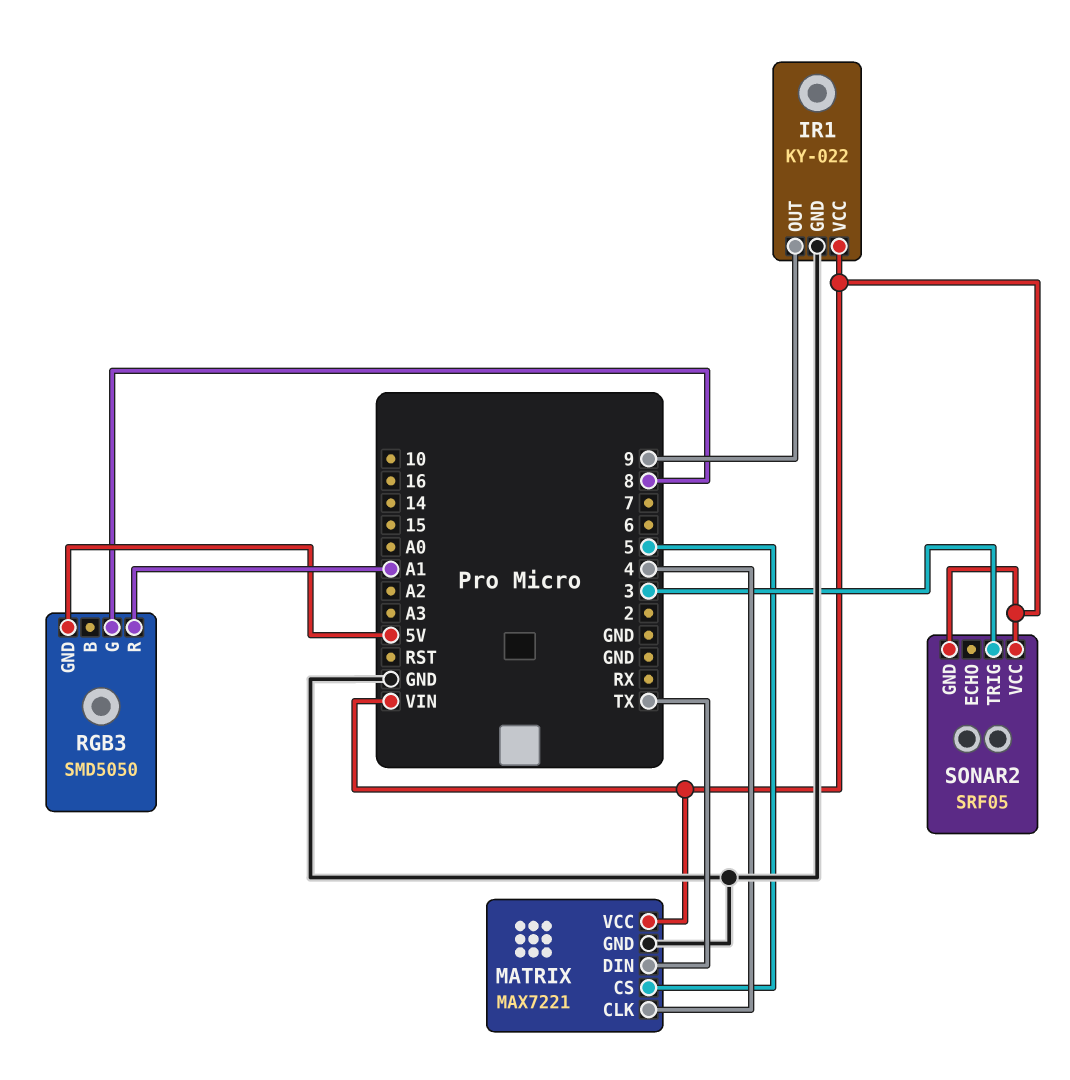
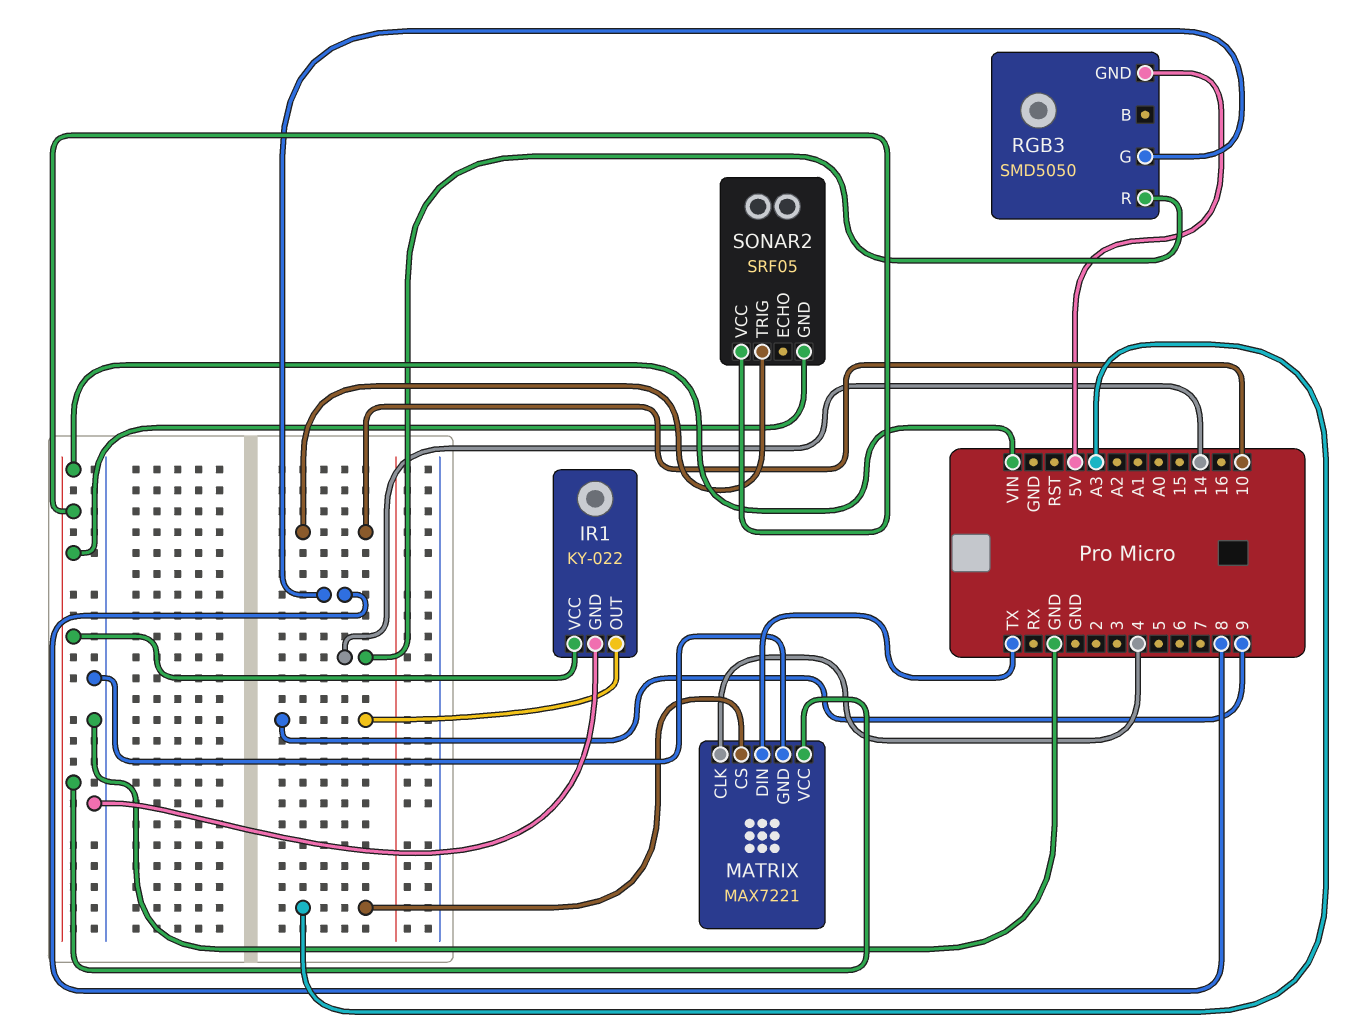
MATRIX pin CS: 5 -> A3
RGB3 pin R: A1 -> 14
SONAR2 pin TRIG: 3 -> 10

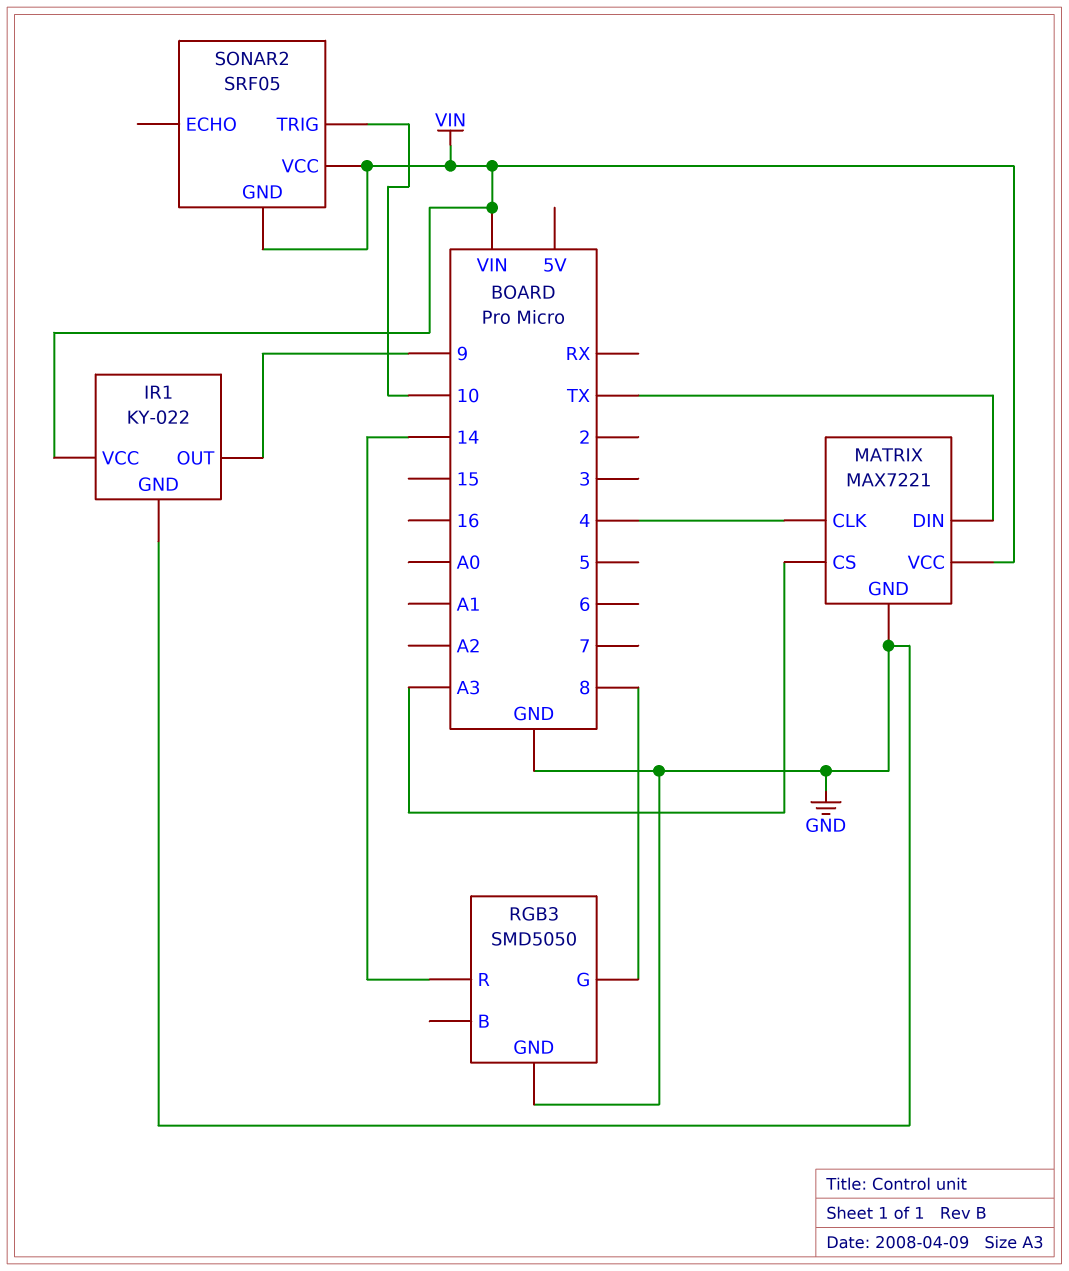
RGB3 pin GND: 5V -> GND

